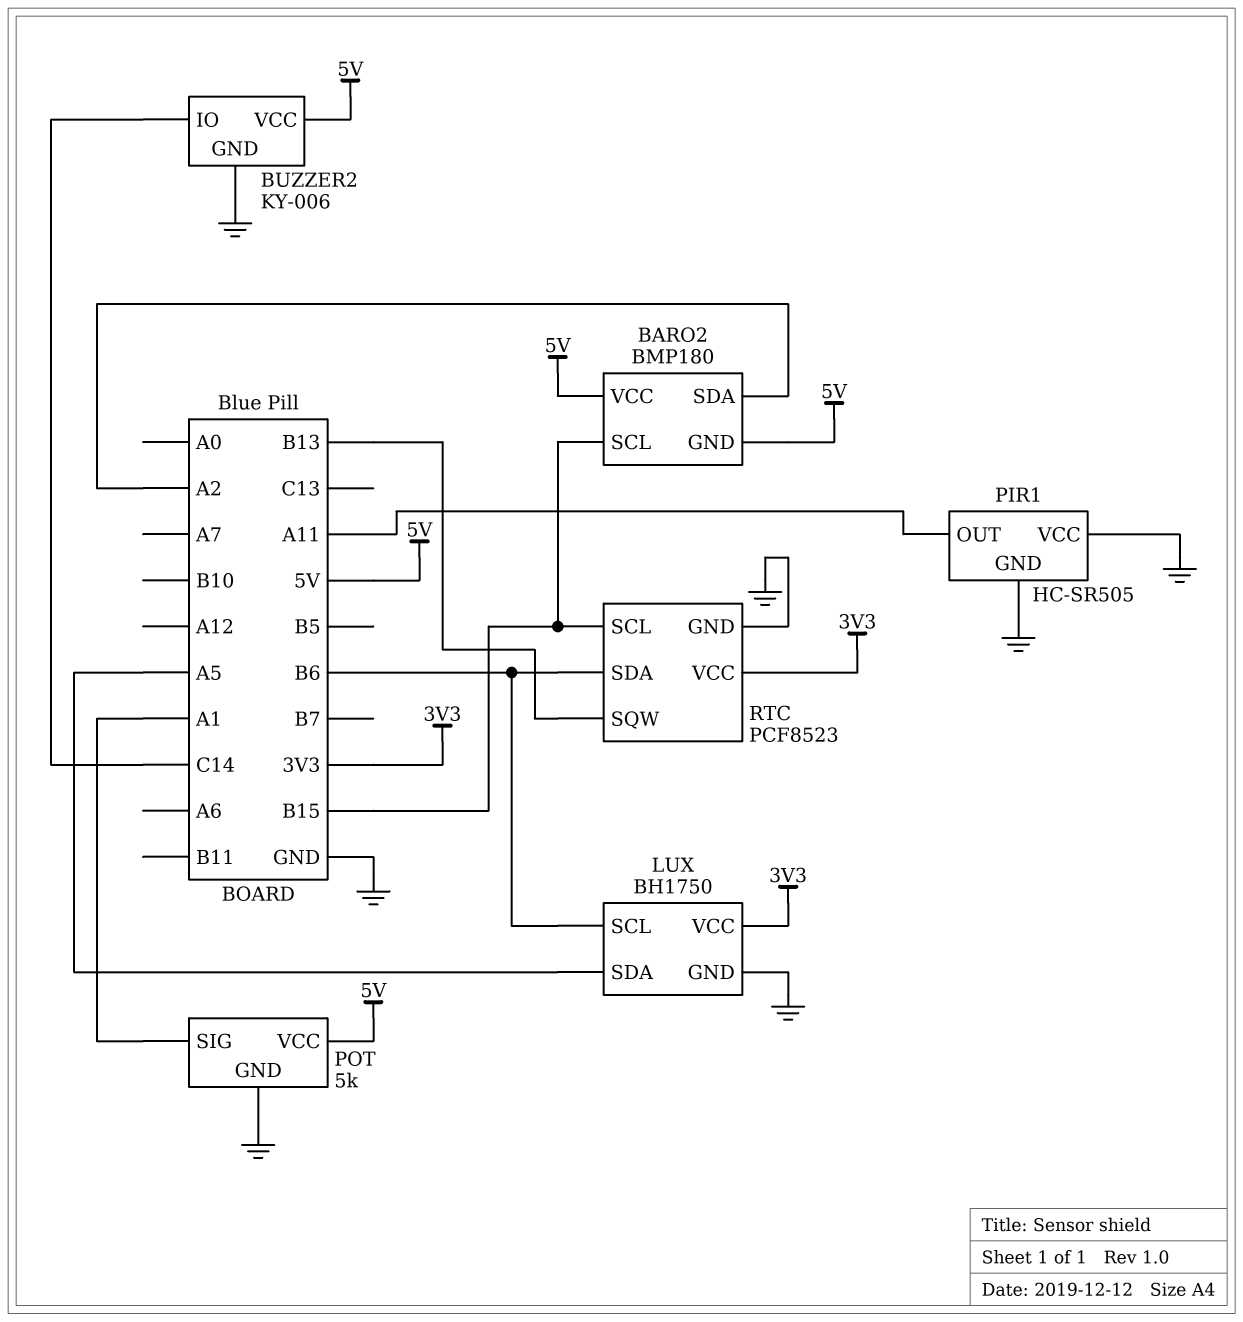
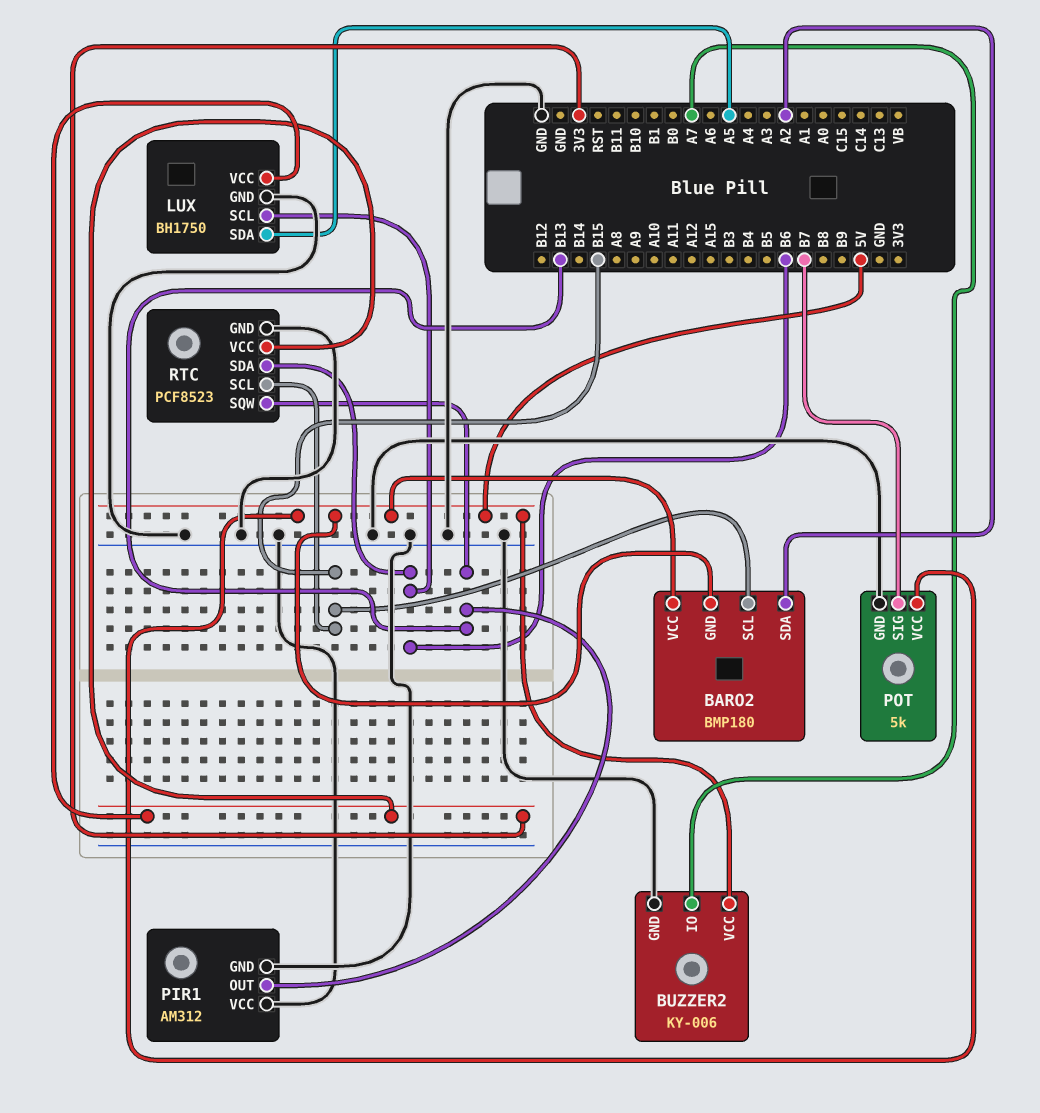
BUZZER2 pin IO: C14 -> A7
PIR1: HC-SR505 -> AM312
PIR1 pin OUT: A11 -> B13
POT pin SIG: A1 -> B7

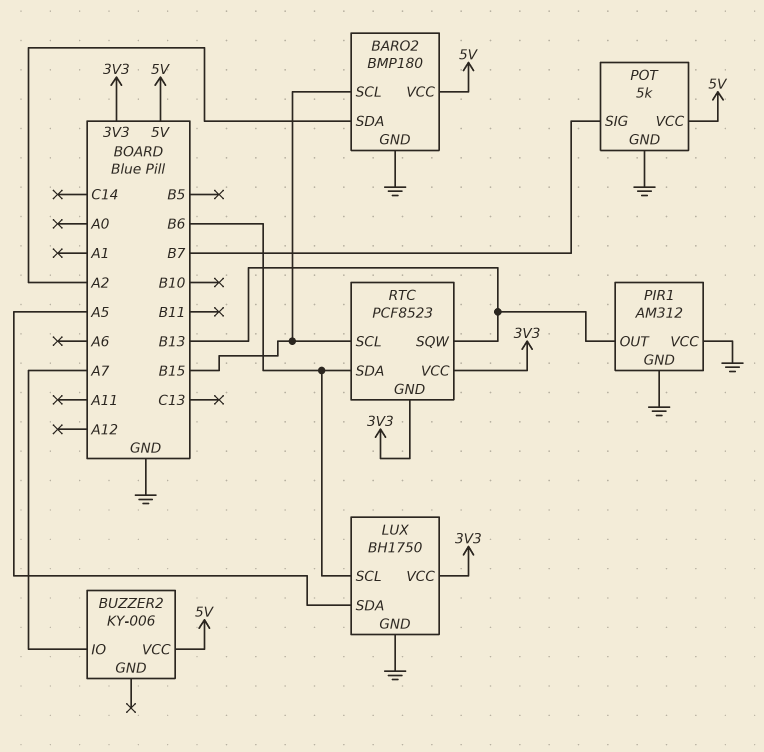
BARO2 pin GND: 5V -> GND
BUZZER2 pin GND: GND -> none
RTC pin GND: GND -> 3V3

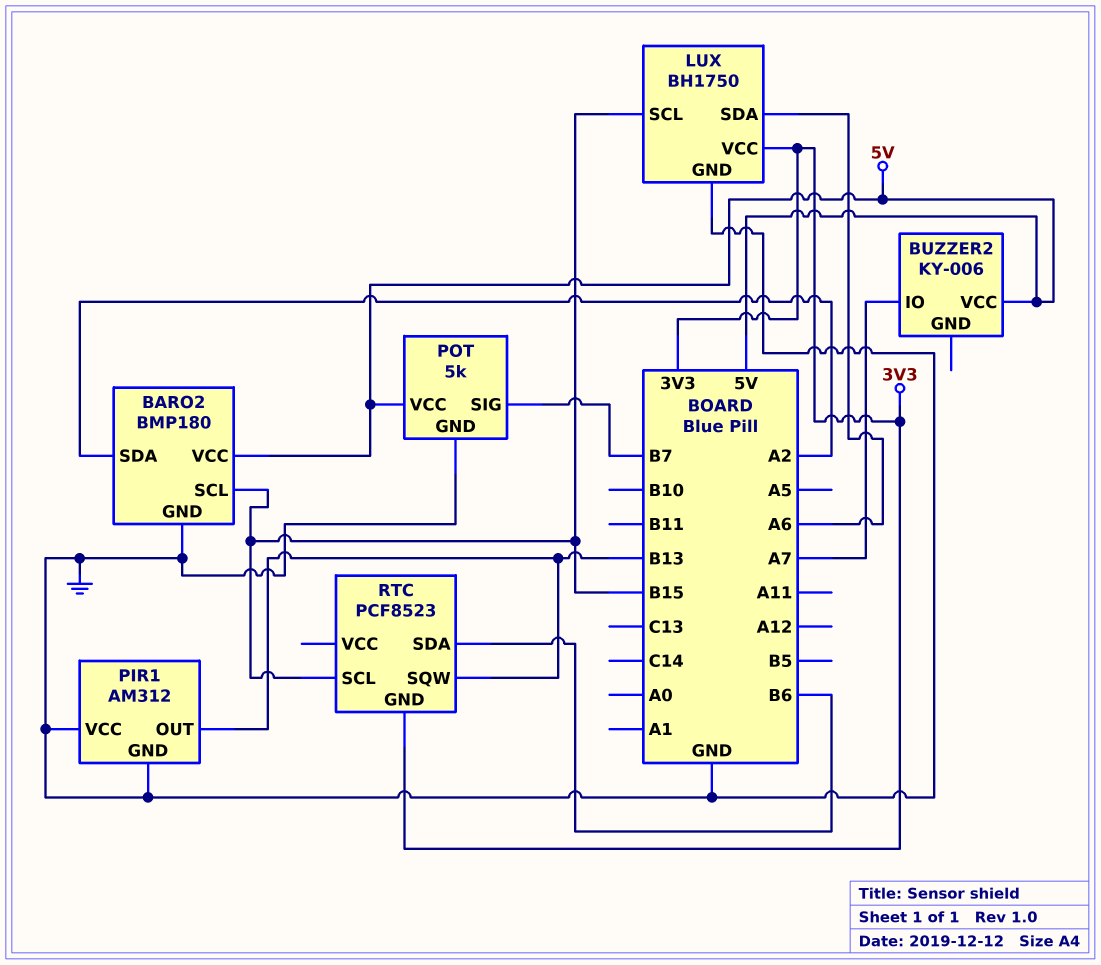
LUX pin SCL: B6 -> B15
LUX pin SDA: A5 -> A6
RTC pin VCC: 3V3 -> none

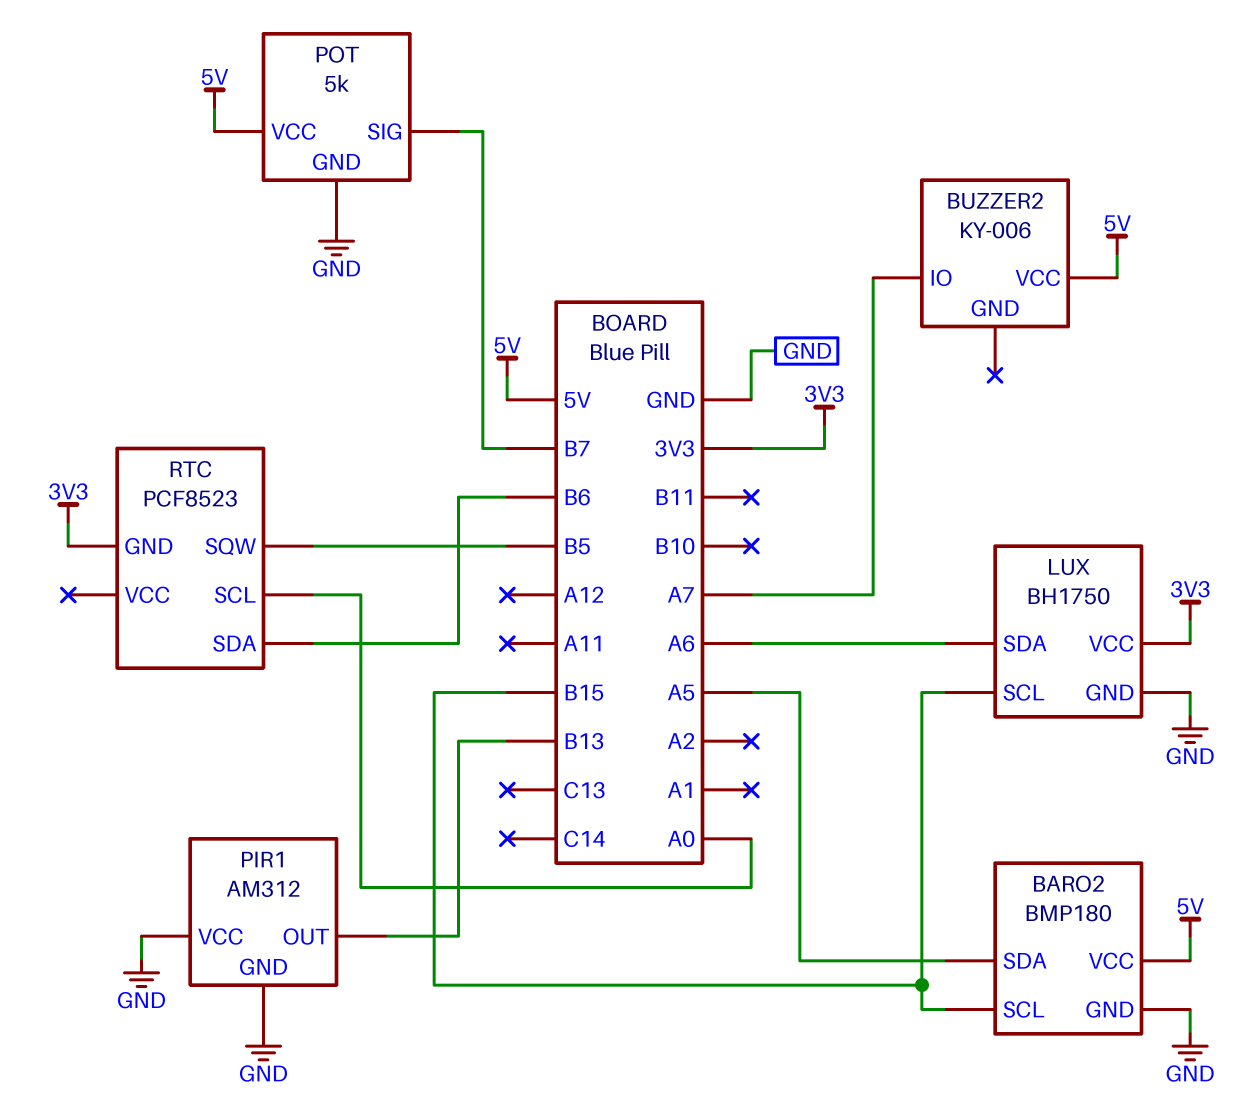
BARO2 pin SDA: A2 -> A5
RTC pin SCL: B15 -> A0
RTC pin SQW: B13 -> B5

